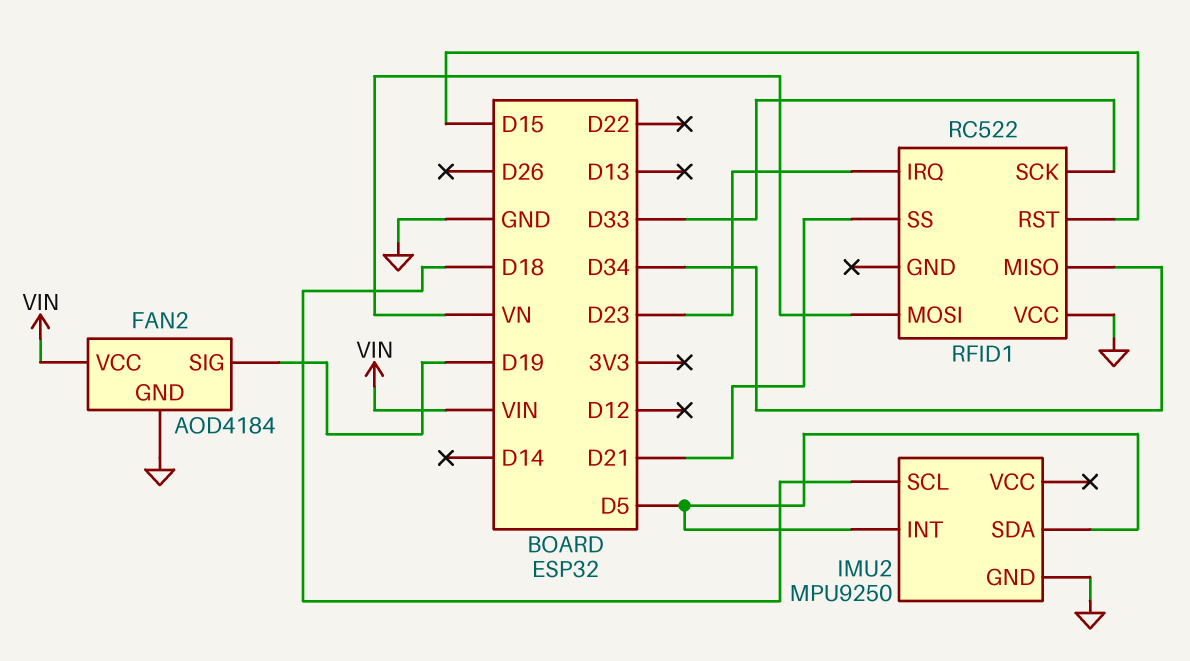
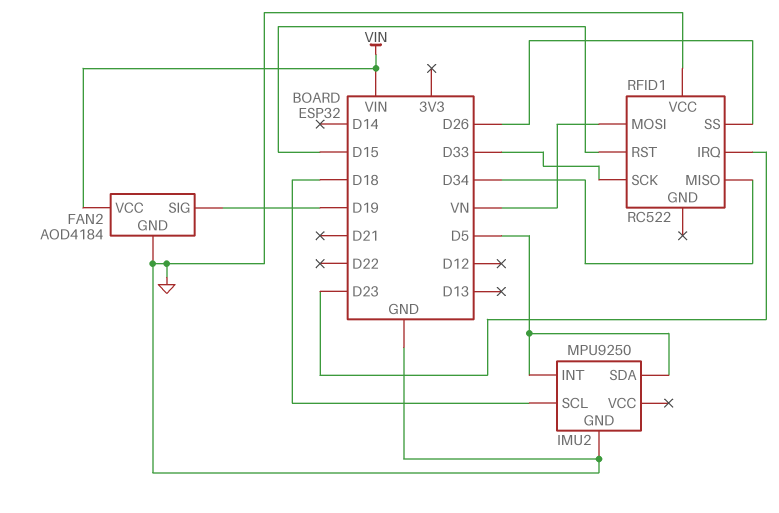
RFID1 pin SS: D21 -> D26

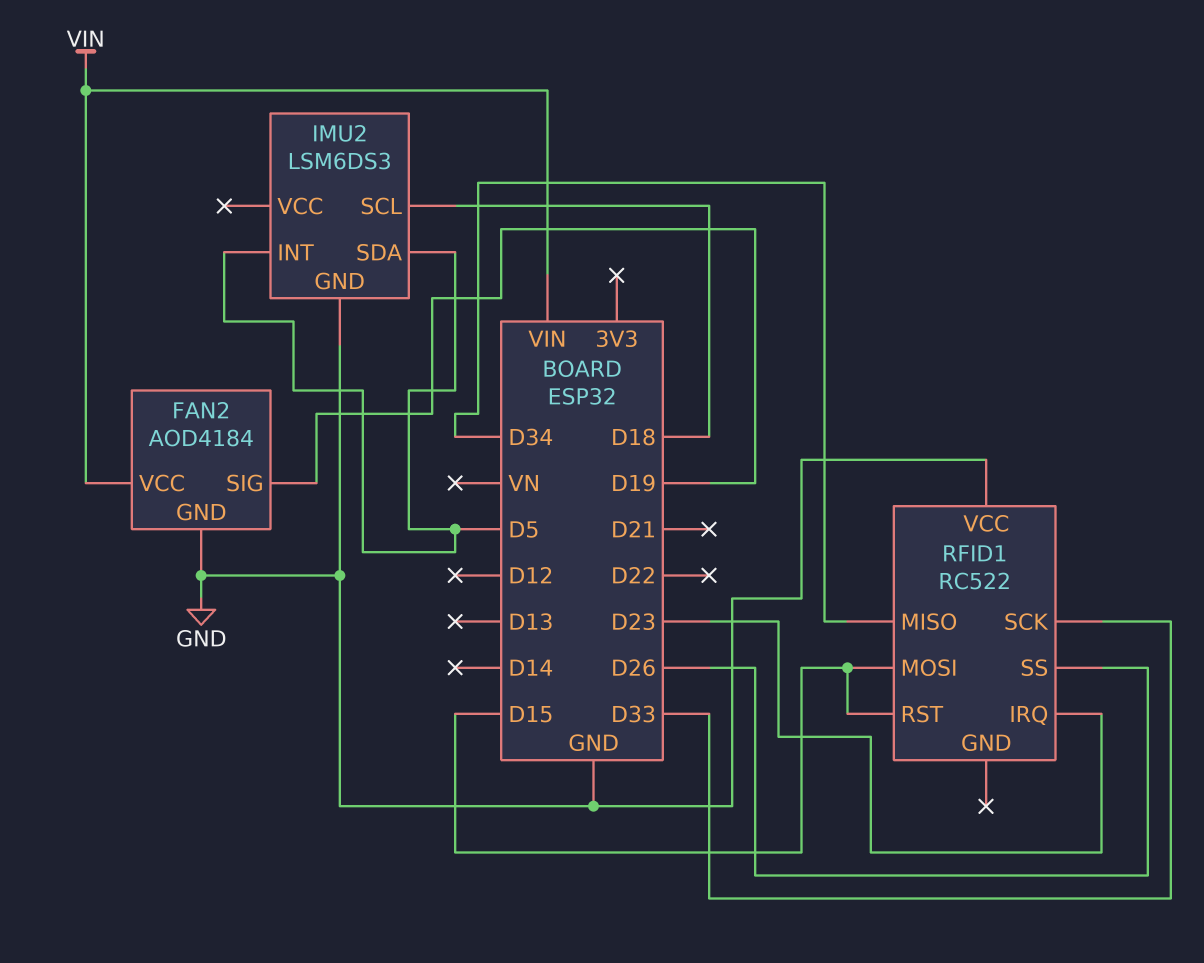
IMU2: MPU9250 -> LSM6DS3
RFID1 pin MOSI: VN -> D15

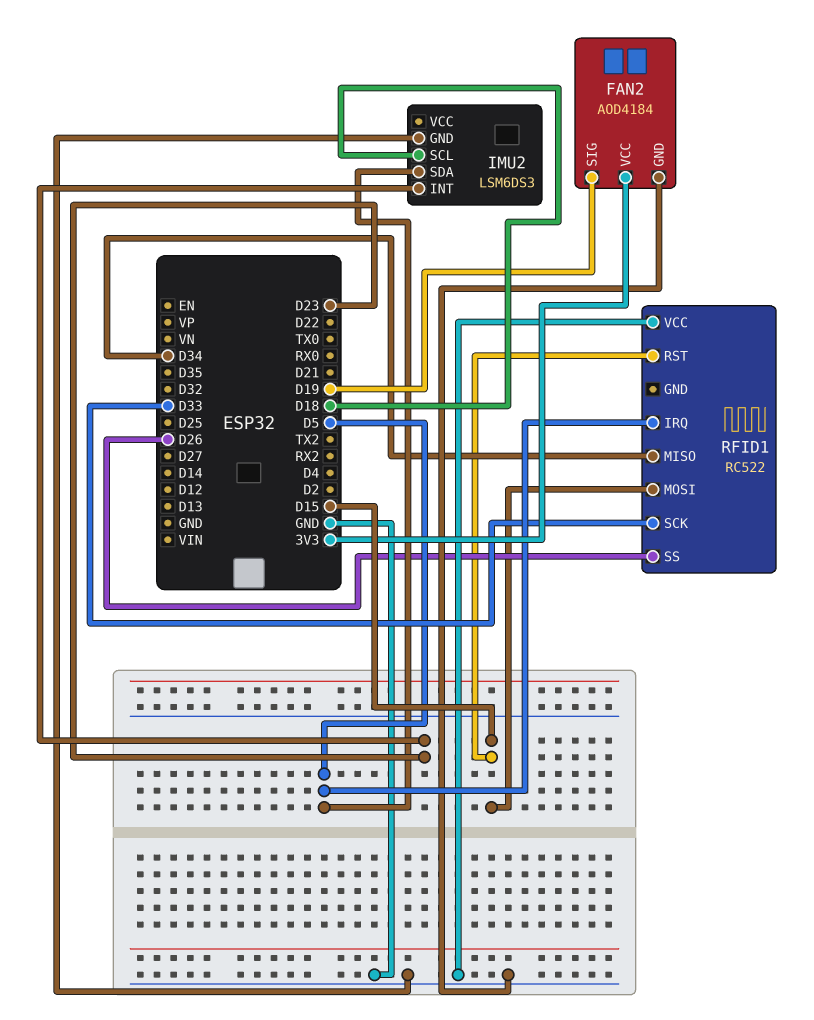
FAN2 pin VCC: VIN -> 3V3
IMU2 pin INT: D5 -> D23
RFID1 pin IRQ: D23 -> D5

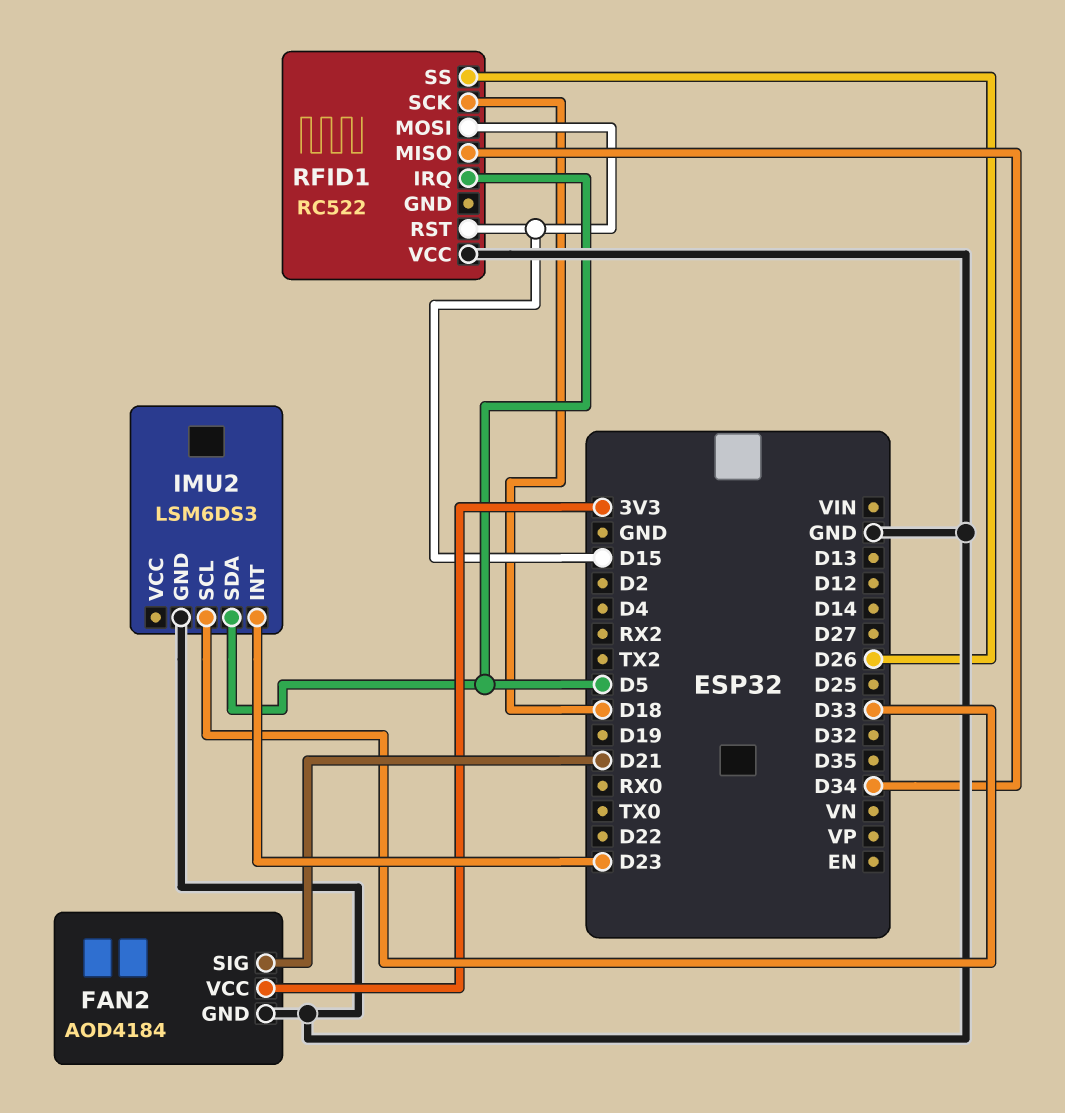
FAN2 pin SIG: D19 -> D21
IMU2 pin SCL: D18 -> D33
RFID1 pin SCK: D33 -> D18

